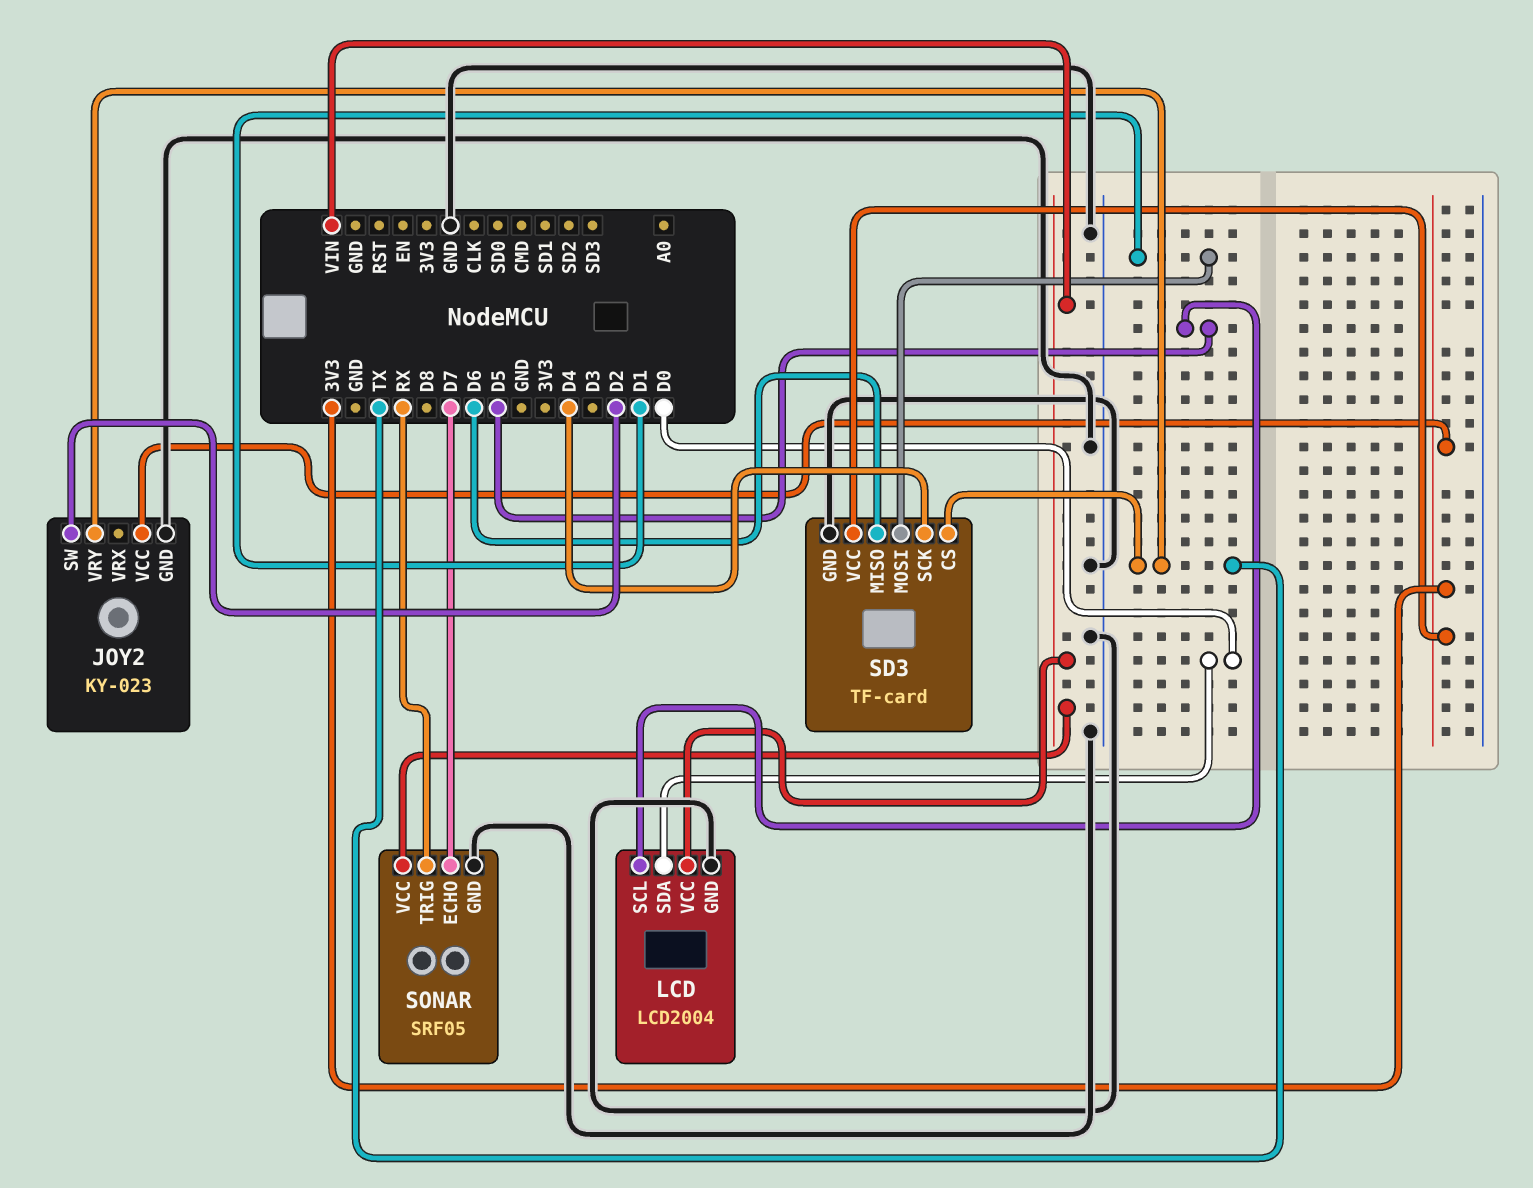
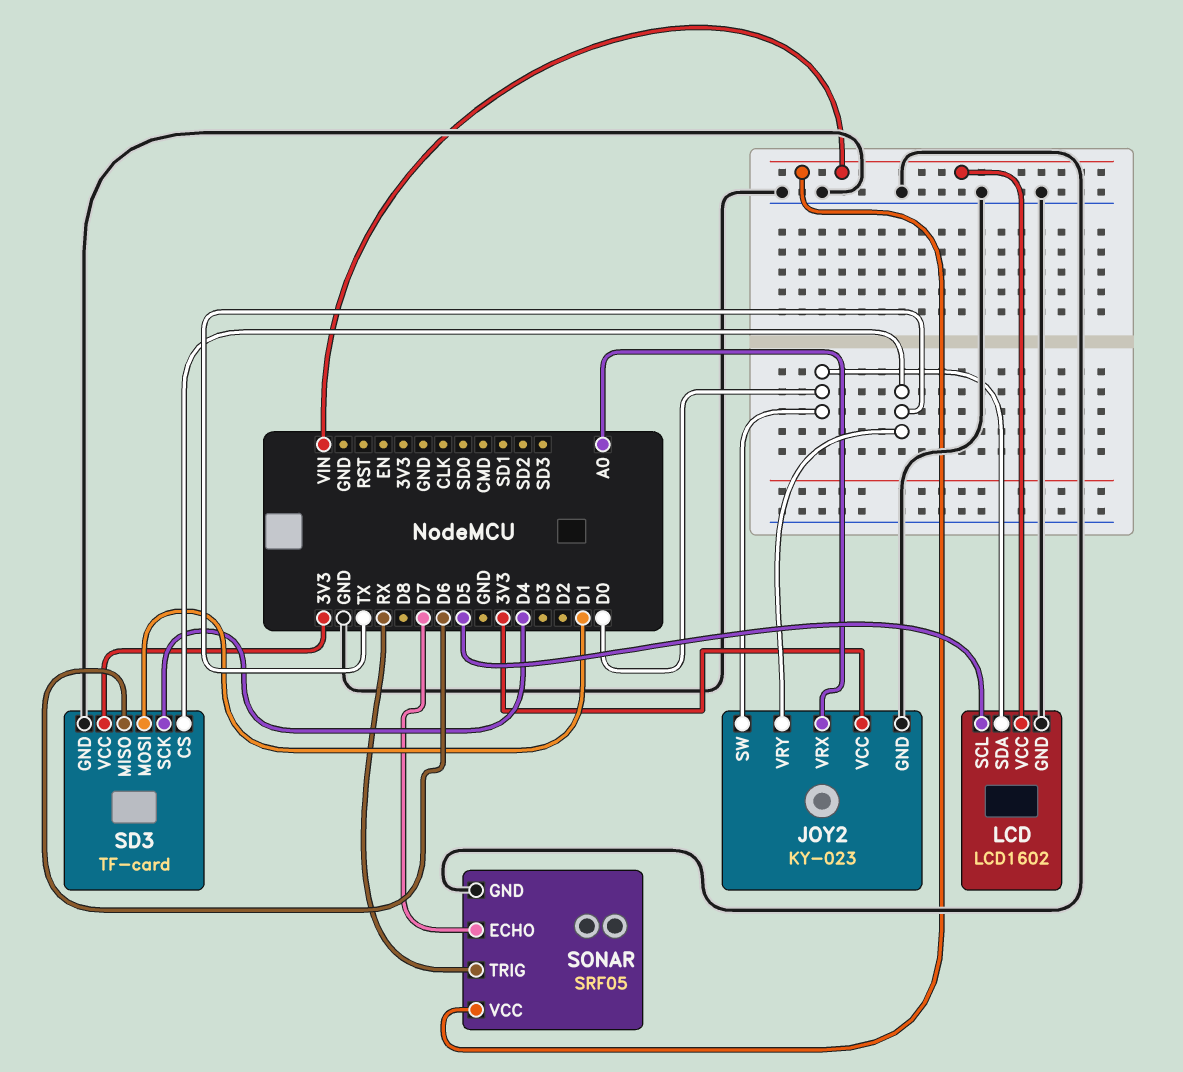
JOY2 pin SW: D2 -> D0
JOY2 pin VRX: none -> A0
LCD: LCD2004 -> LCD1602

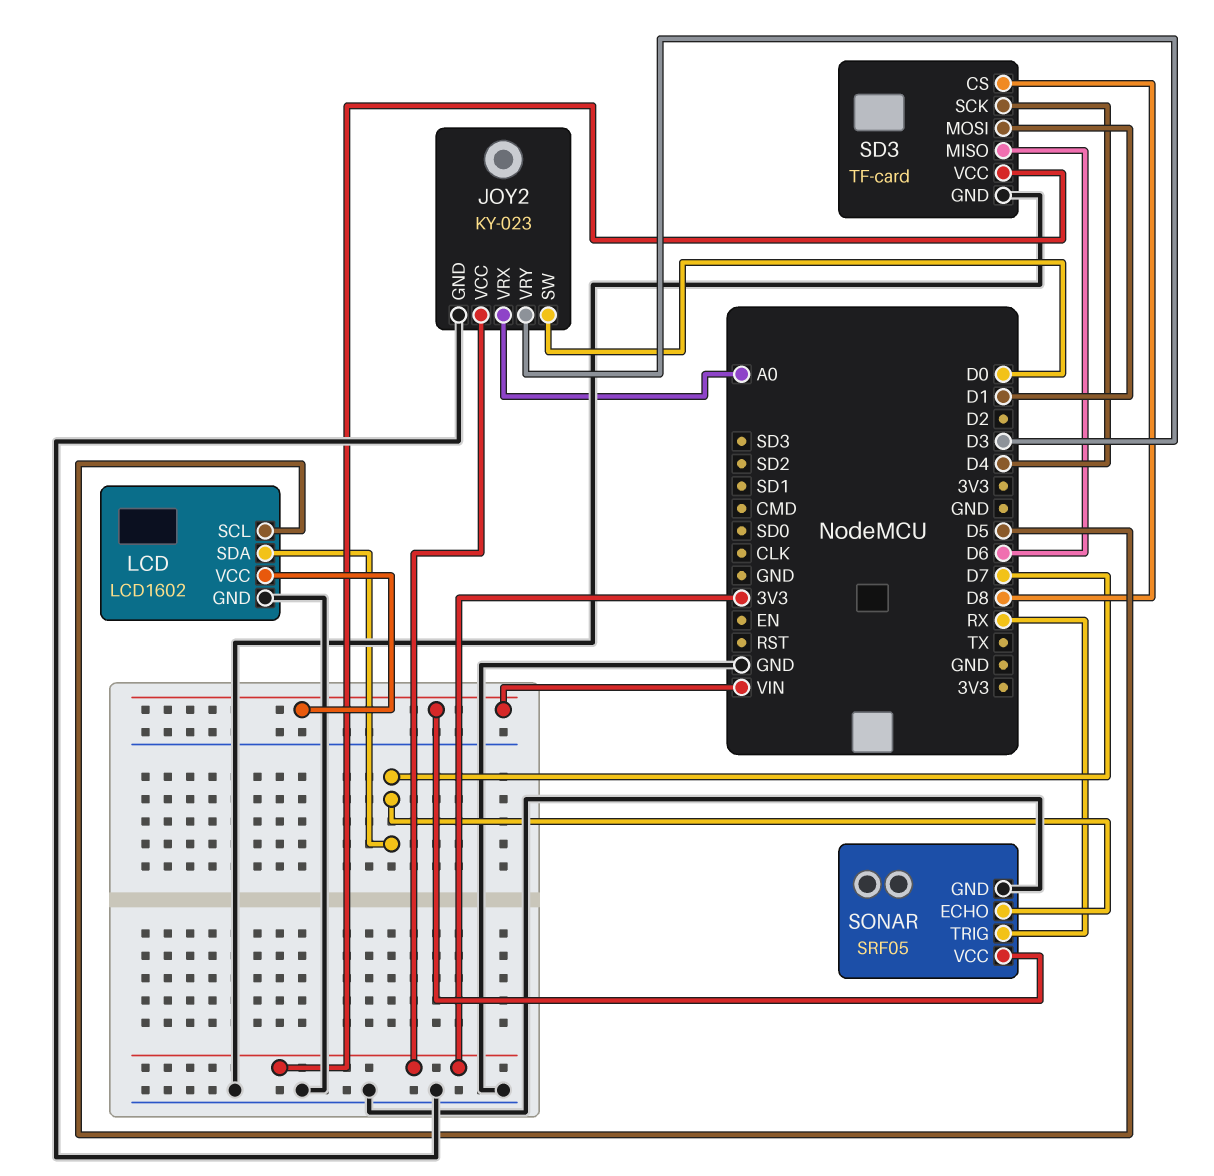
JOY2 pin VRY: TX -> D3
LCD pin SDA: D0 -> D7
SD3 pin CS: TX -> D8

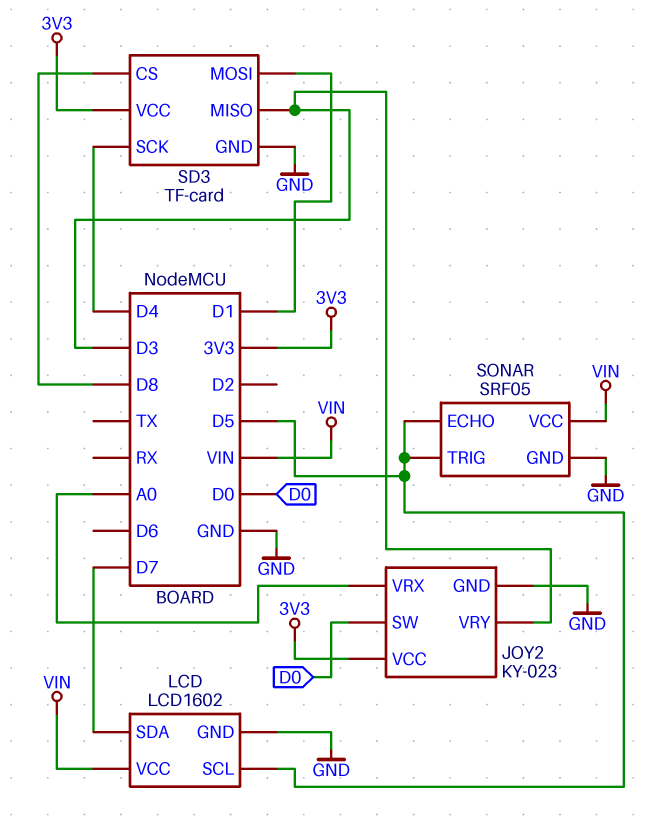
SD3 pin MISO: D6 -> D3
SONAR pin ECHO: D7 -> D5
SONAR pin TRIG: RX -> D5

